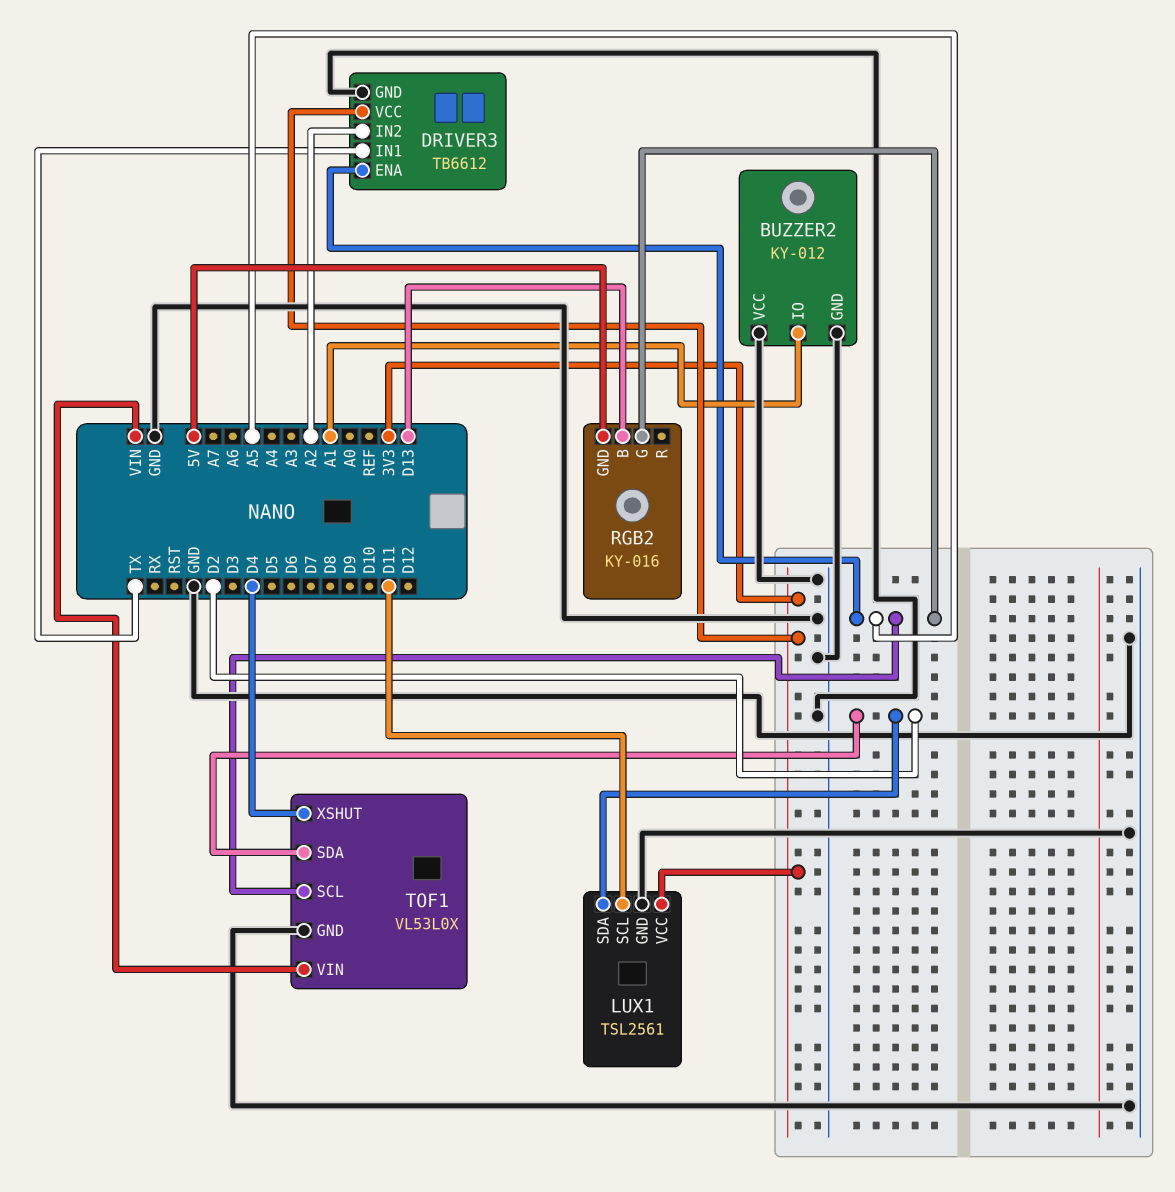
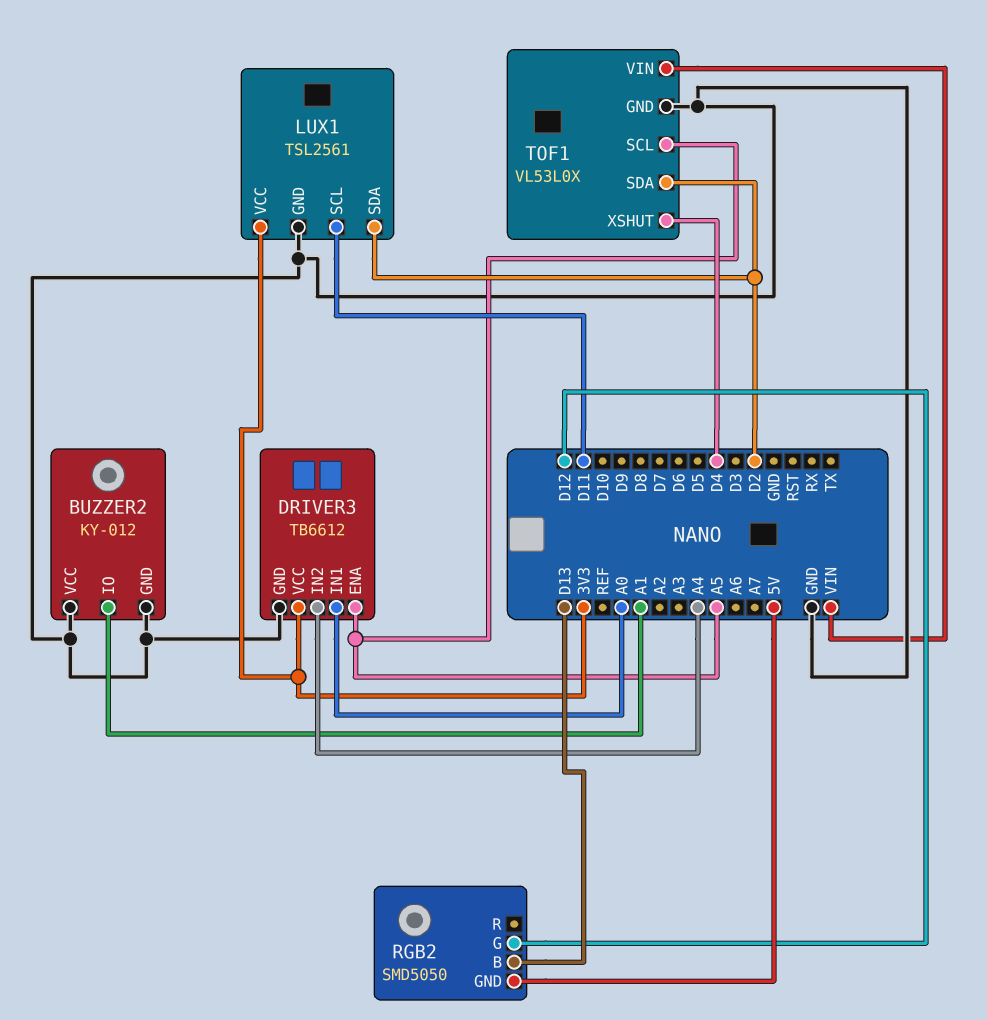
DRIVER3 pin IN1: TX -> A0
DRIVER3 pin IN2: A2 -> A4
RGB2: KY-016 -> SMD5050
RGB2 pin G: A5 -> D12

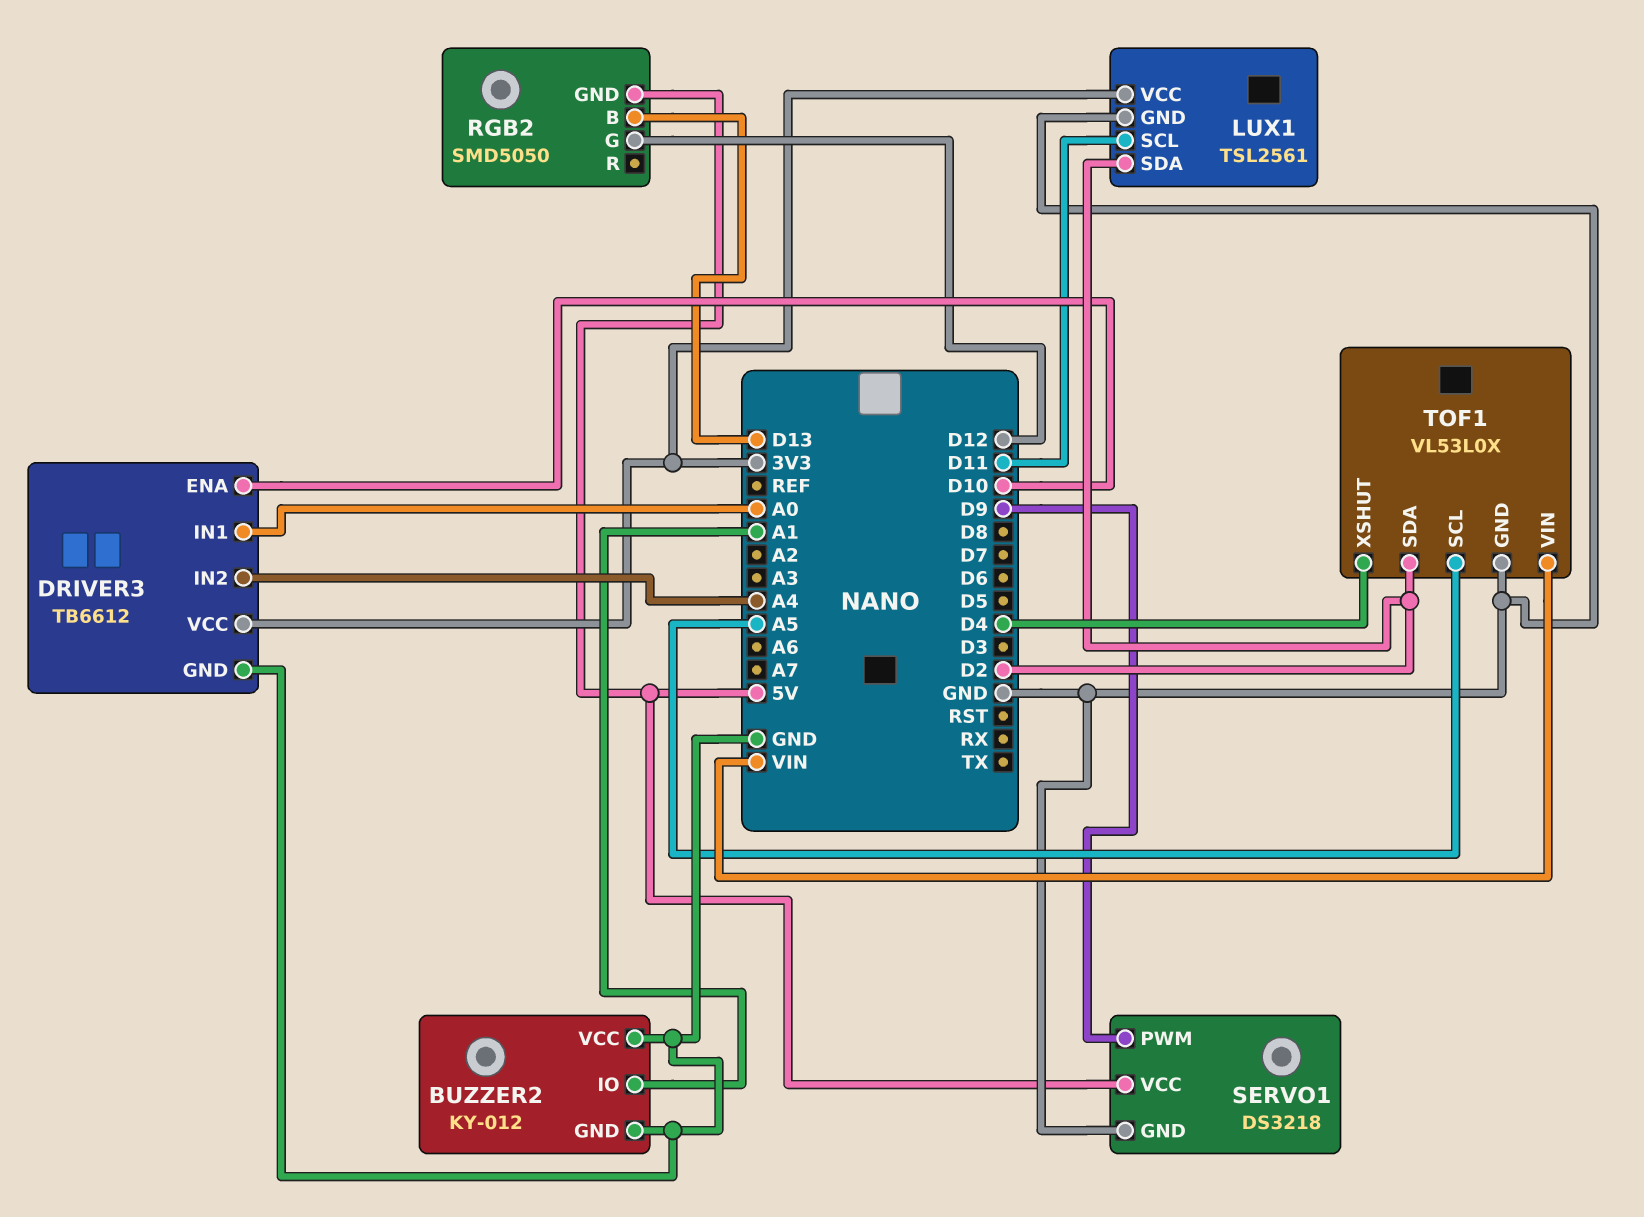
DRIVER3 pin ENA: A5 -> D10
SERVO1: none -> DS3218
SERVO1 pin GND: none -> GND
SERVO1 pin PWM: none -> D9
SERVO1 pin VCC: none -> 5V

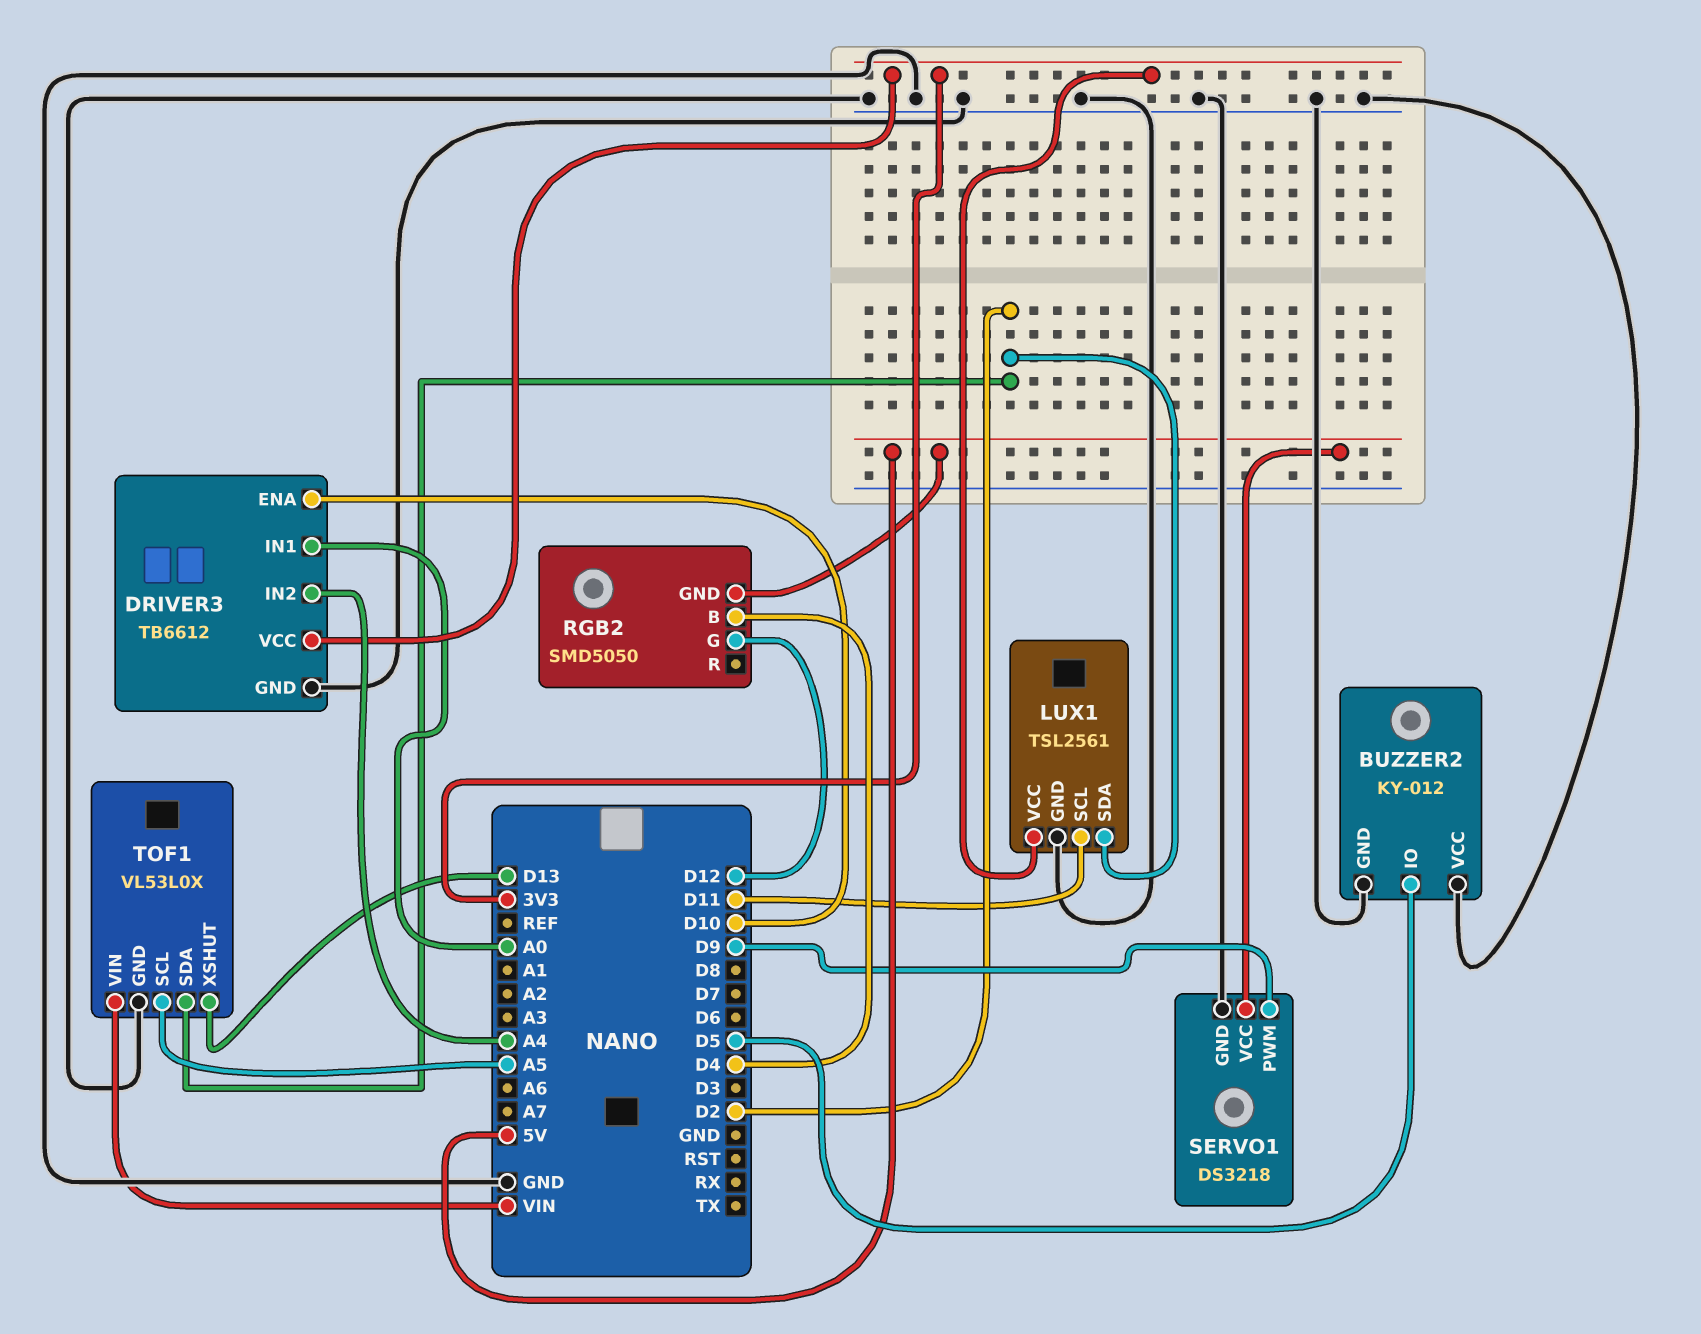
BUZZER2 pin IO: A1 -> D5
RGB2 pin B: D13 -> D4
TOF1 pin XSHUT: D4 -> D13

